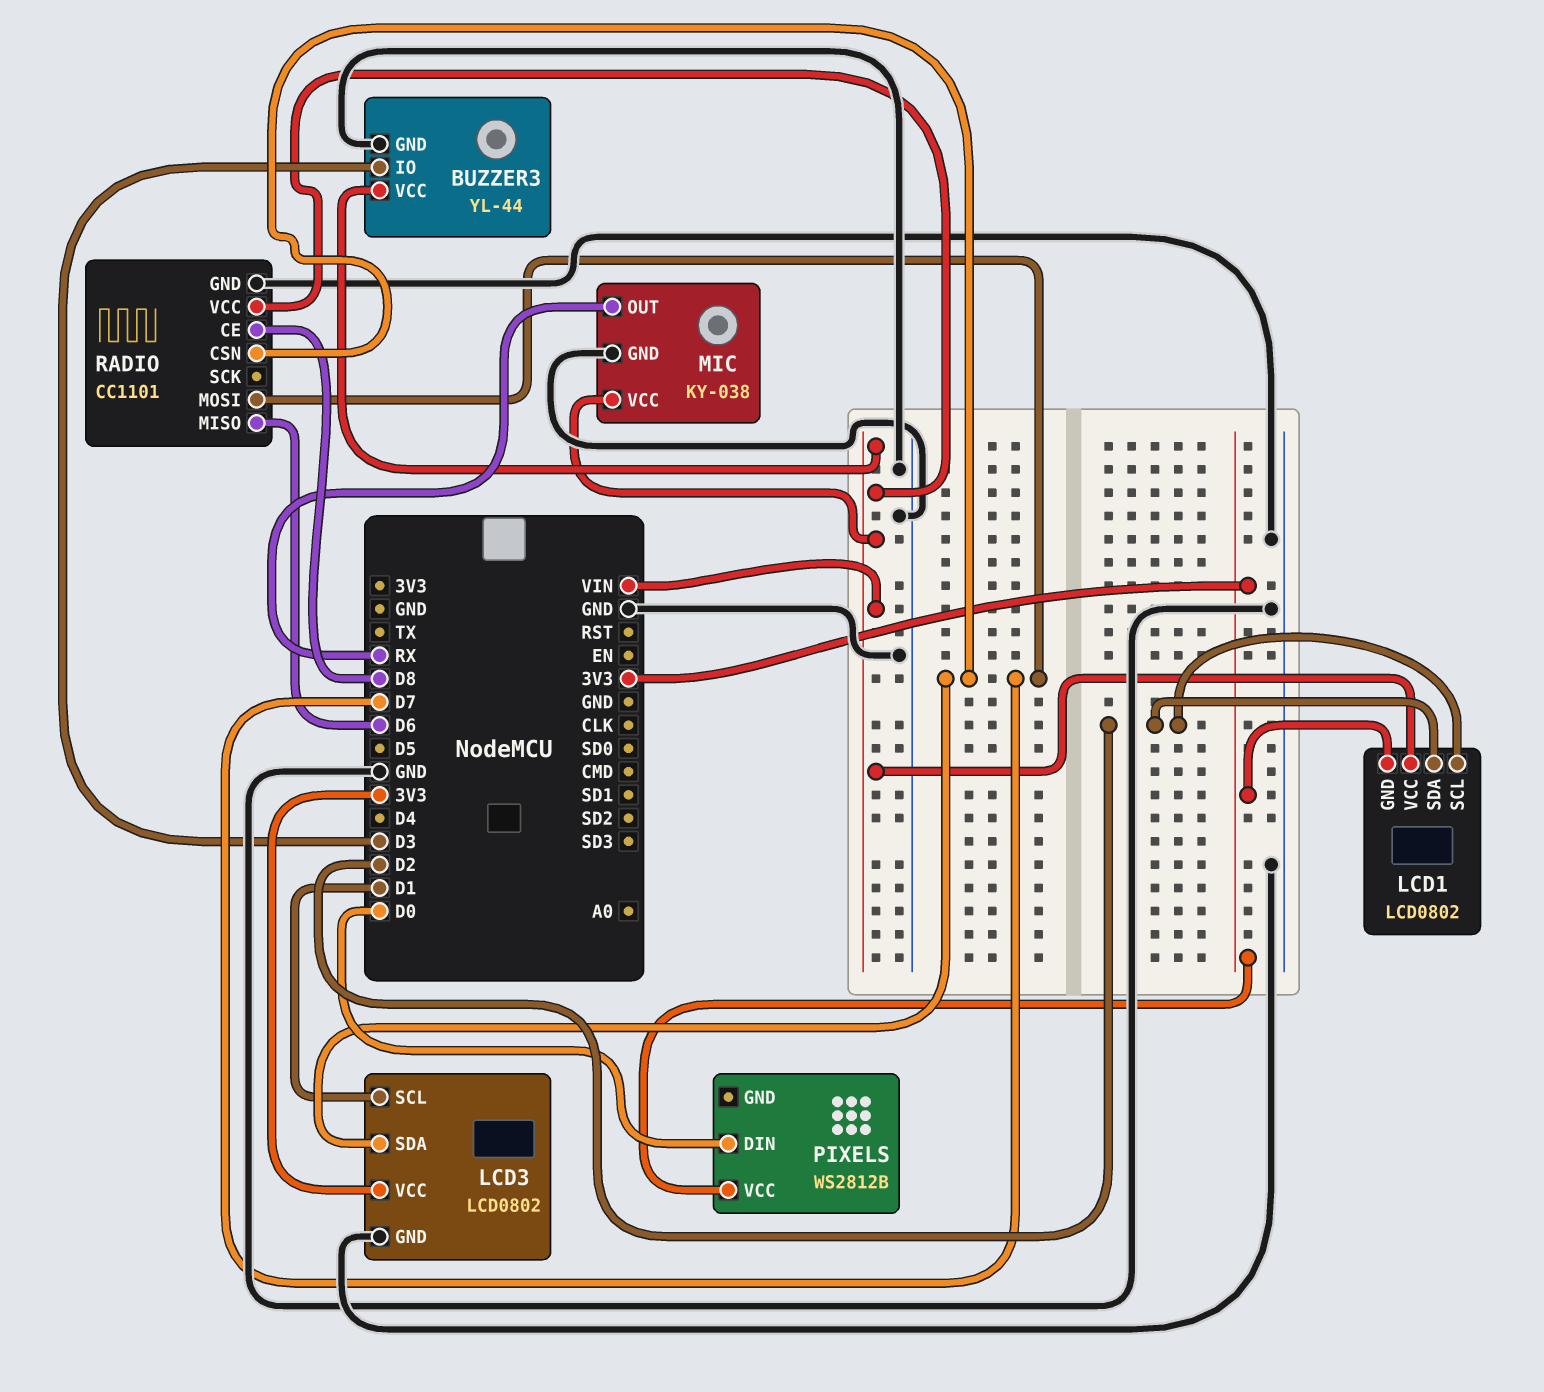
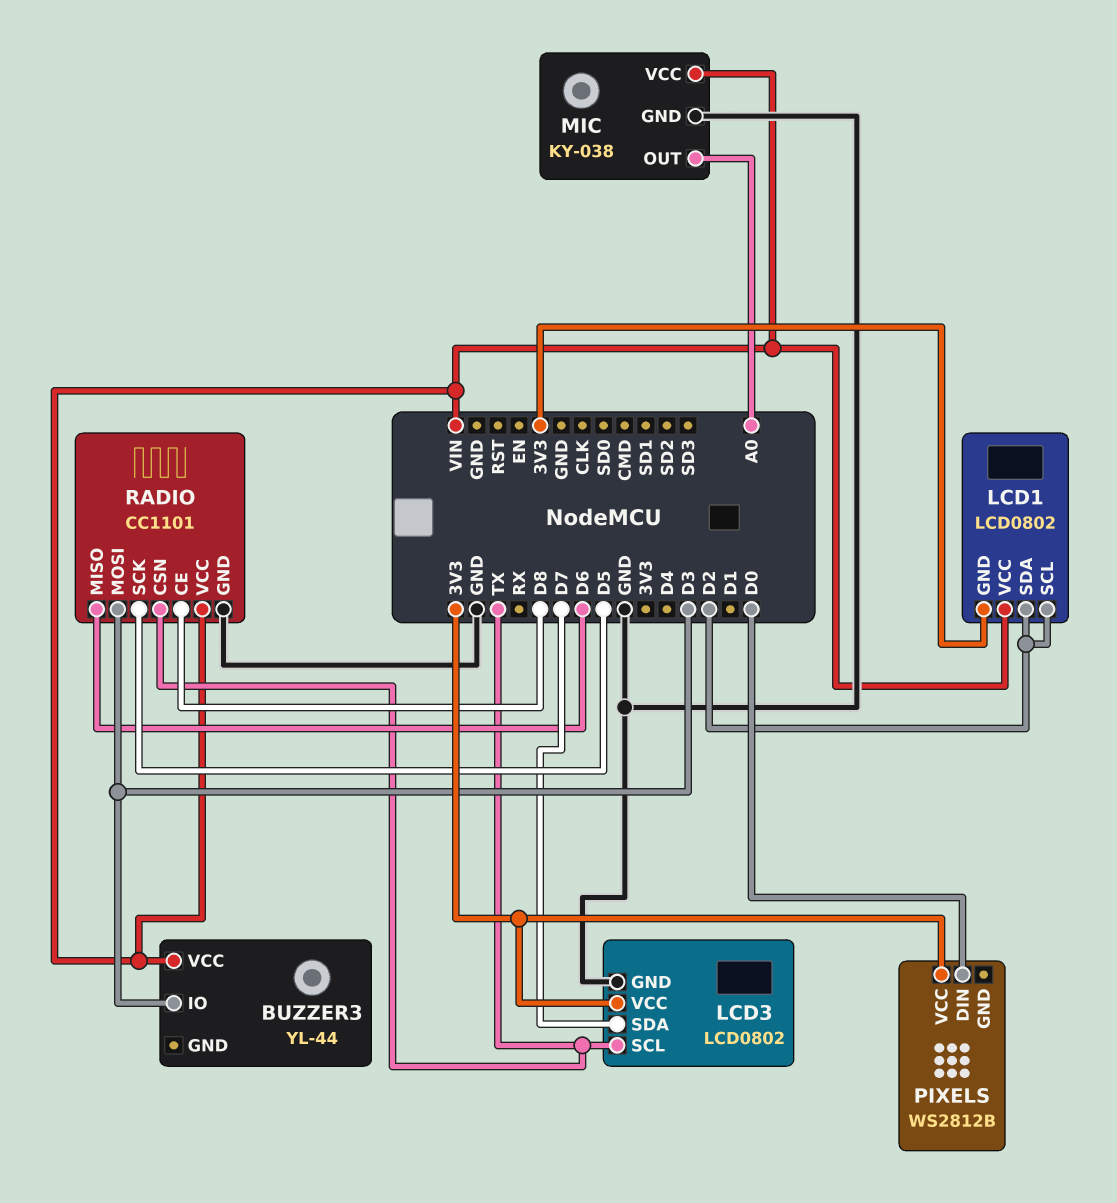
BUZZER3 pin GND: GND -> none
LCD3 pin SCL: D1 -> TX
MIC pin OUT: RX -> A0
RADIO pin CSN: D7 -> TX
RADIO pin MOSI: D7 -> D3
RADIO pin SCK: none -> D5

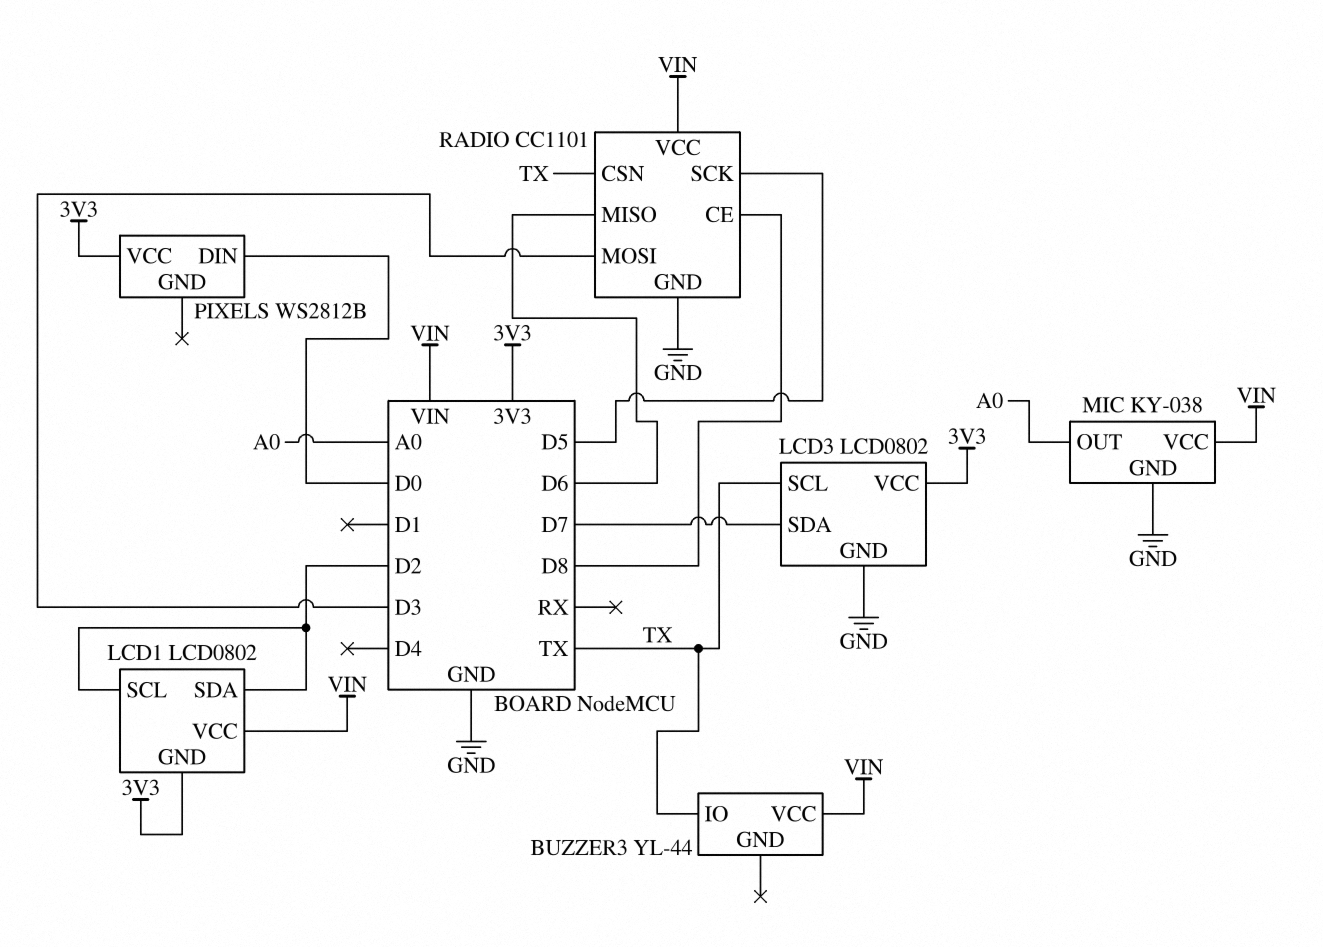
BUZZER3 pin IO: D3 -> TX

